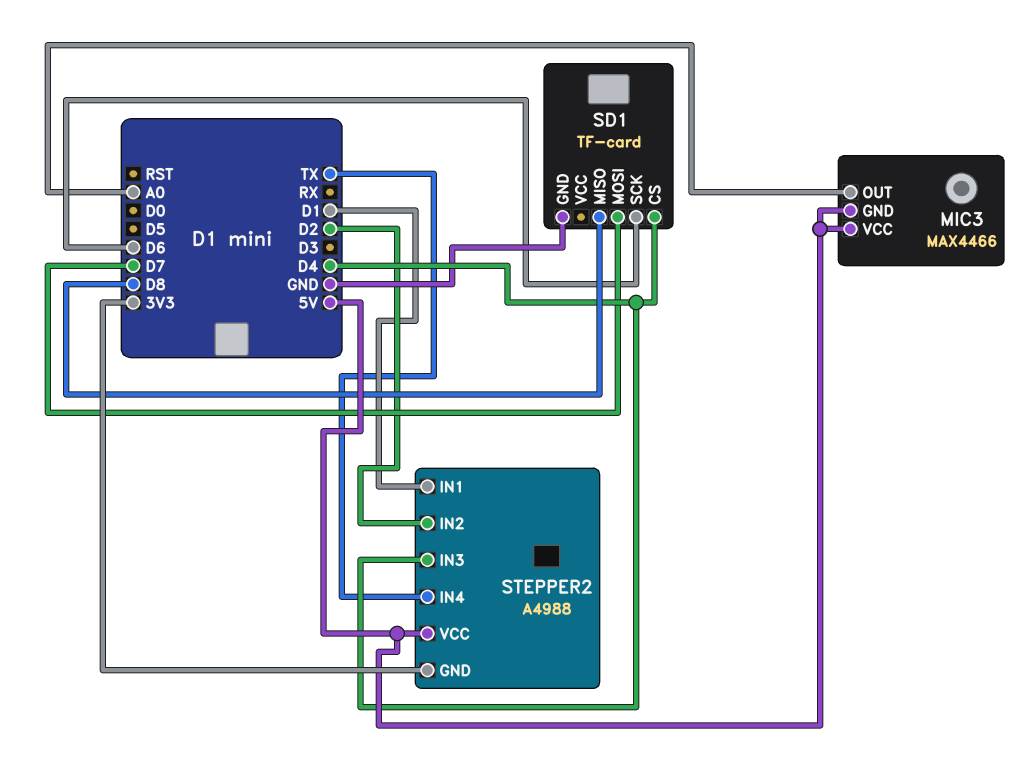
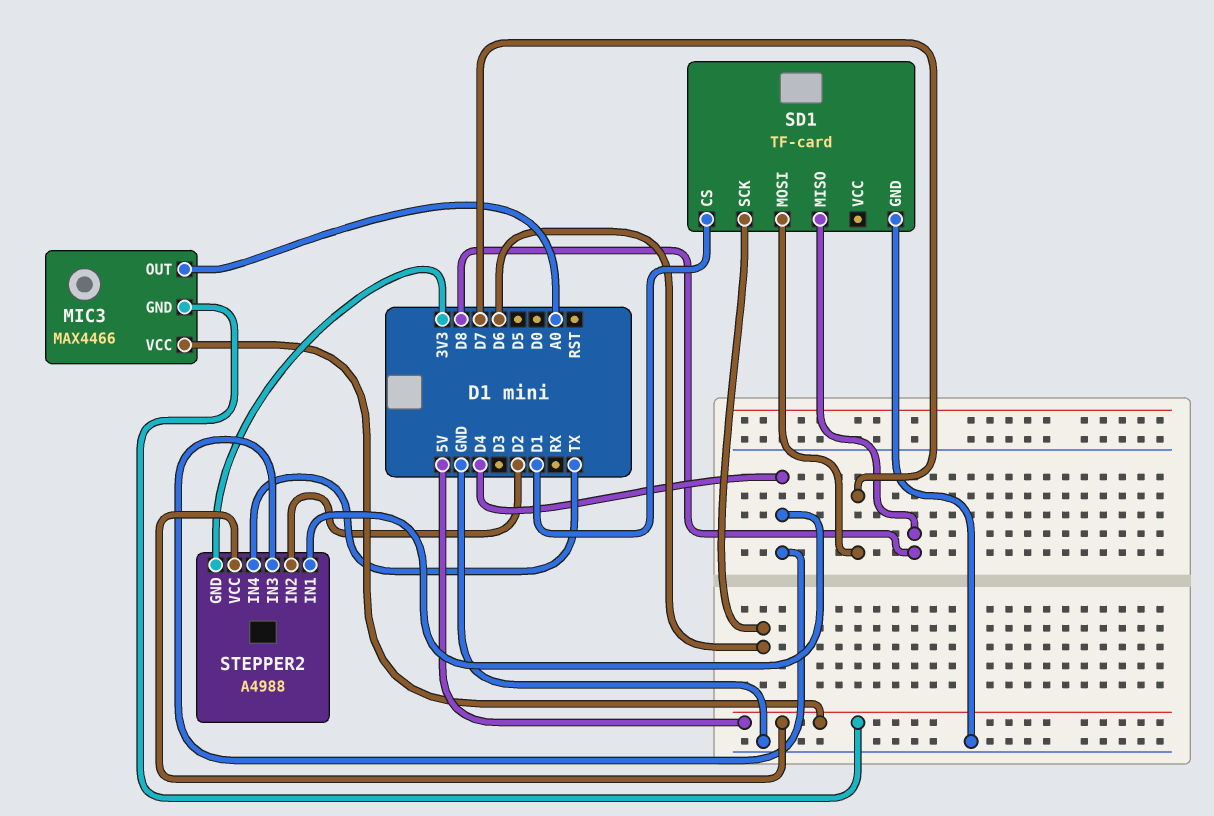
SD1 pin CS: D4 -> D1
STEPPER2 pin IN1: D1 -> D4

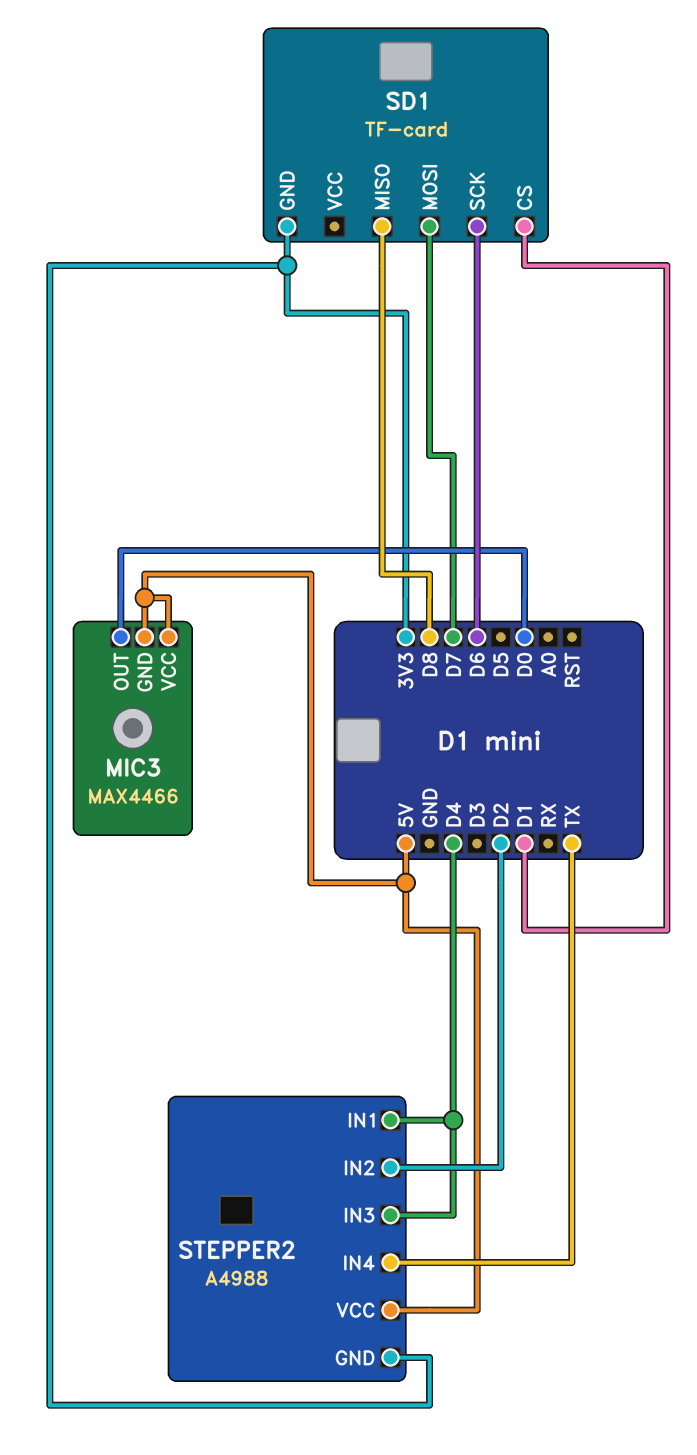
MIC3 pin OUT: A0 -> D0
SD1 pin GND: GND -> 3V3

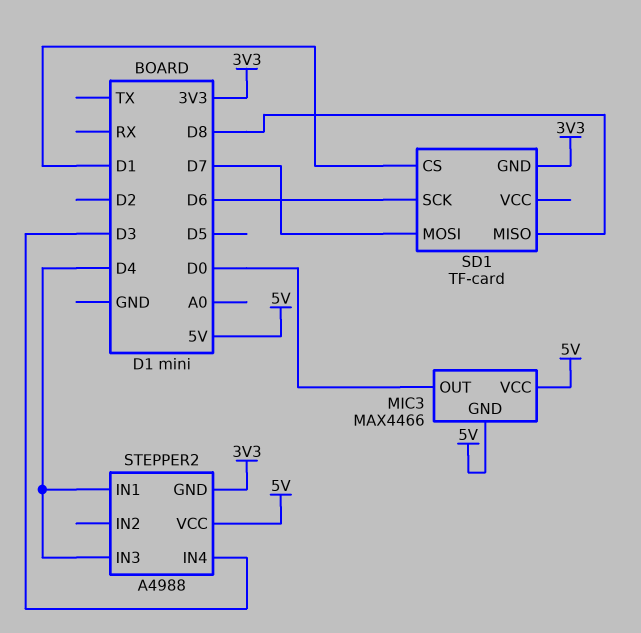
STEPPER2 pin IN2: D2 -> none
STEPPER2 pin IN4: TX -> D3

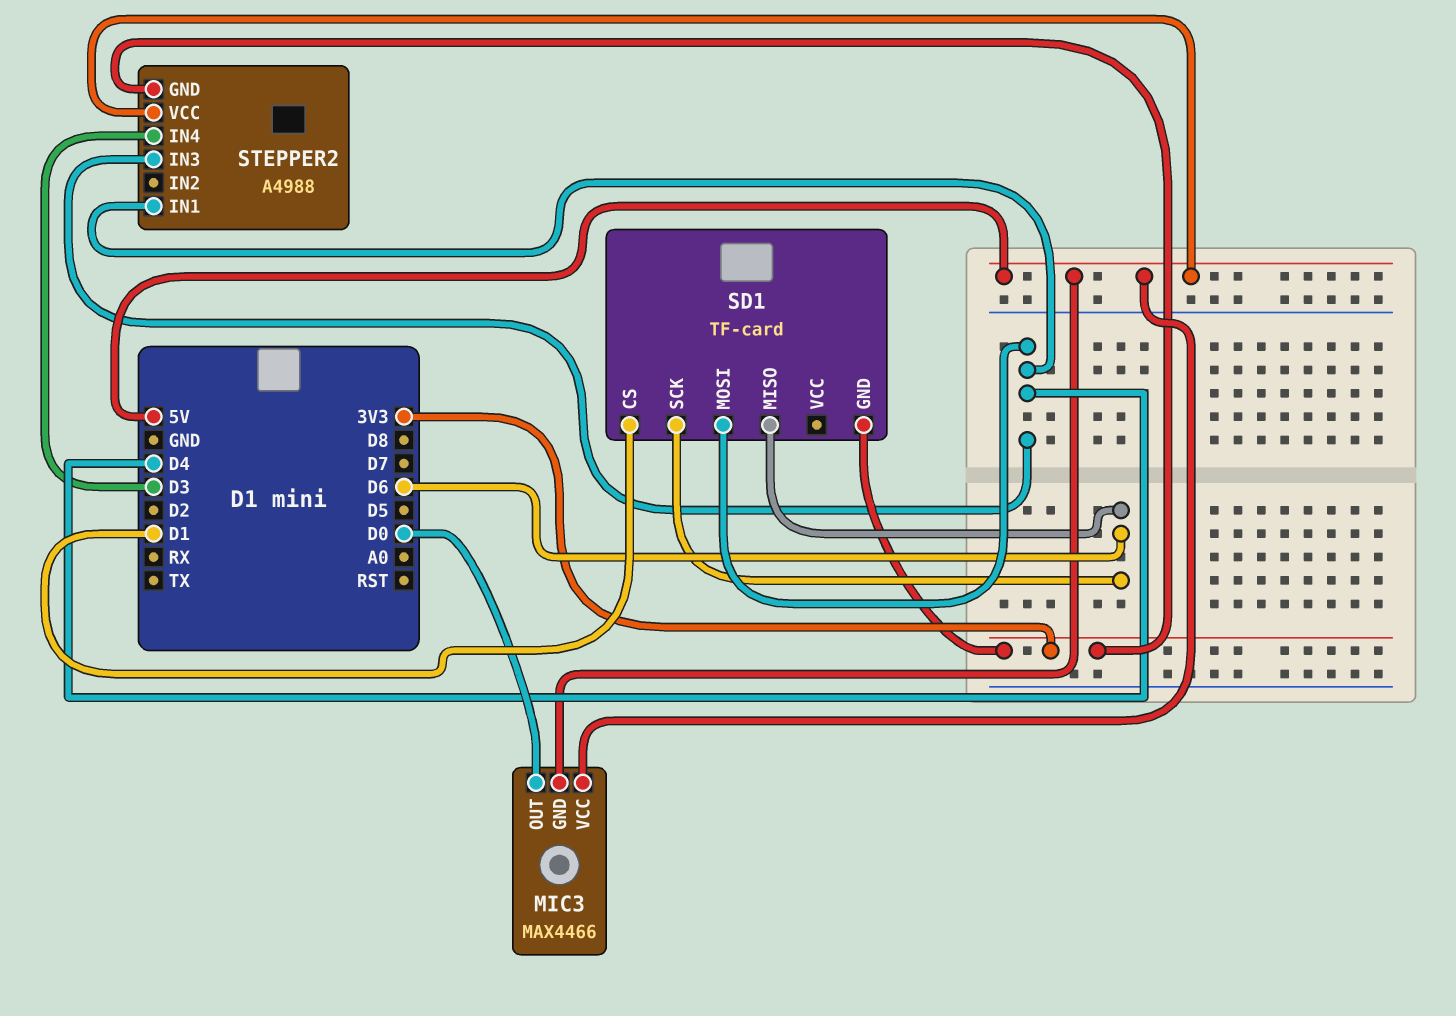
SD1 pin MISO: D8 -> D6
SD1 pin MOSI: D7 -> D4

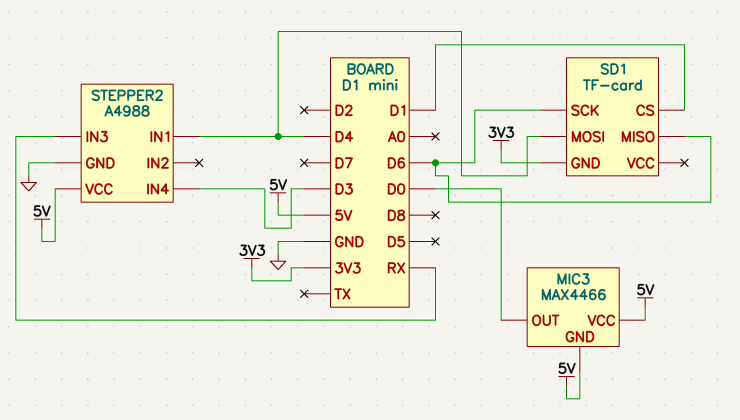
STEPPER2 pin GND: 3V3 -> GND
STEPPER2 pin IN3: D4 -> RX

